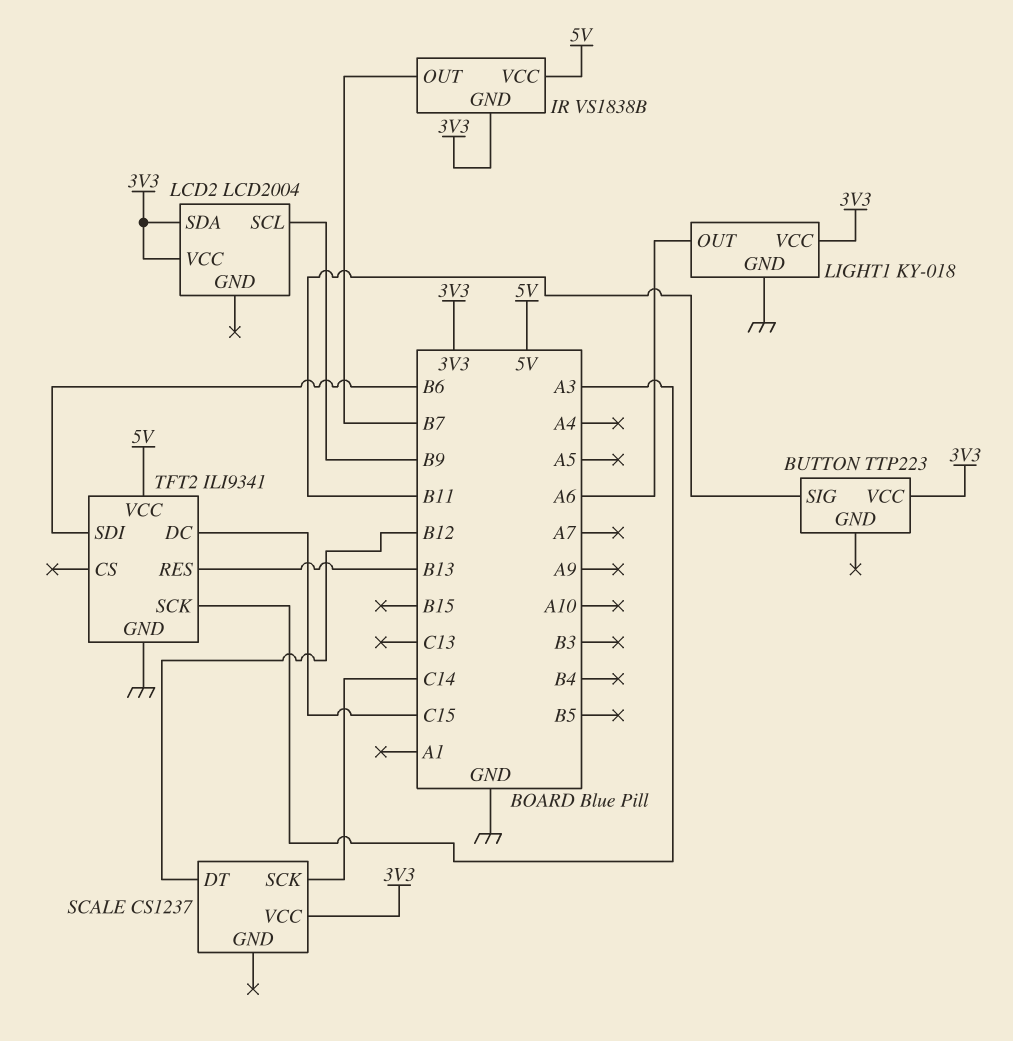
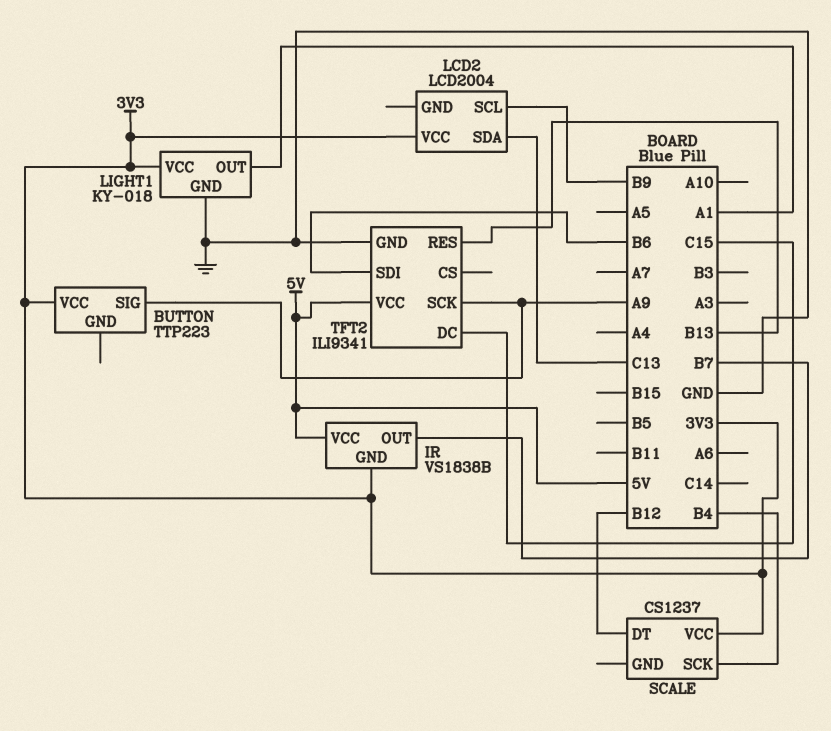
BUTTON pin SIG: B11 -> A9
LCD2 pin SDA: 3V3 -> C13
LIGHT1 pin OUT: A6 -> A1
SCALE pin SCK: C14 -> B4
TFT2 pin SCK: A3 -> A9

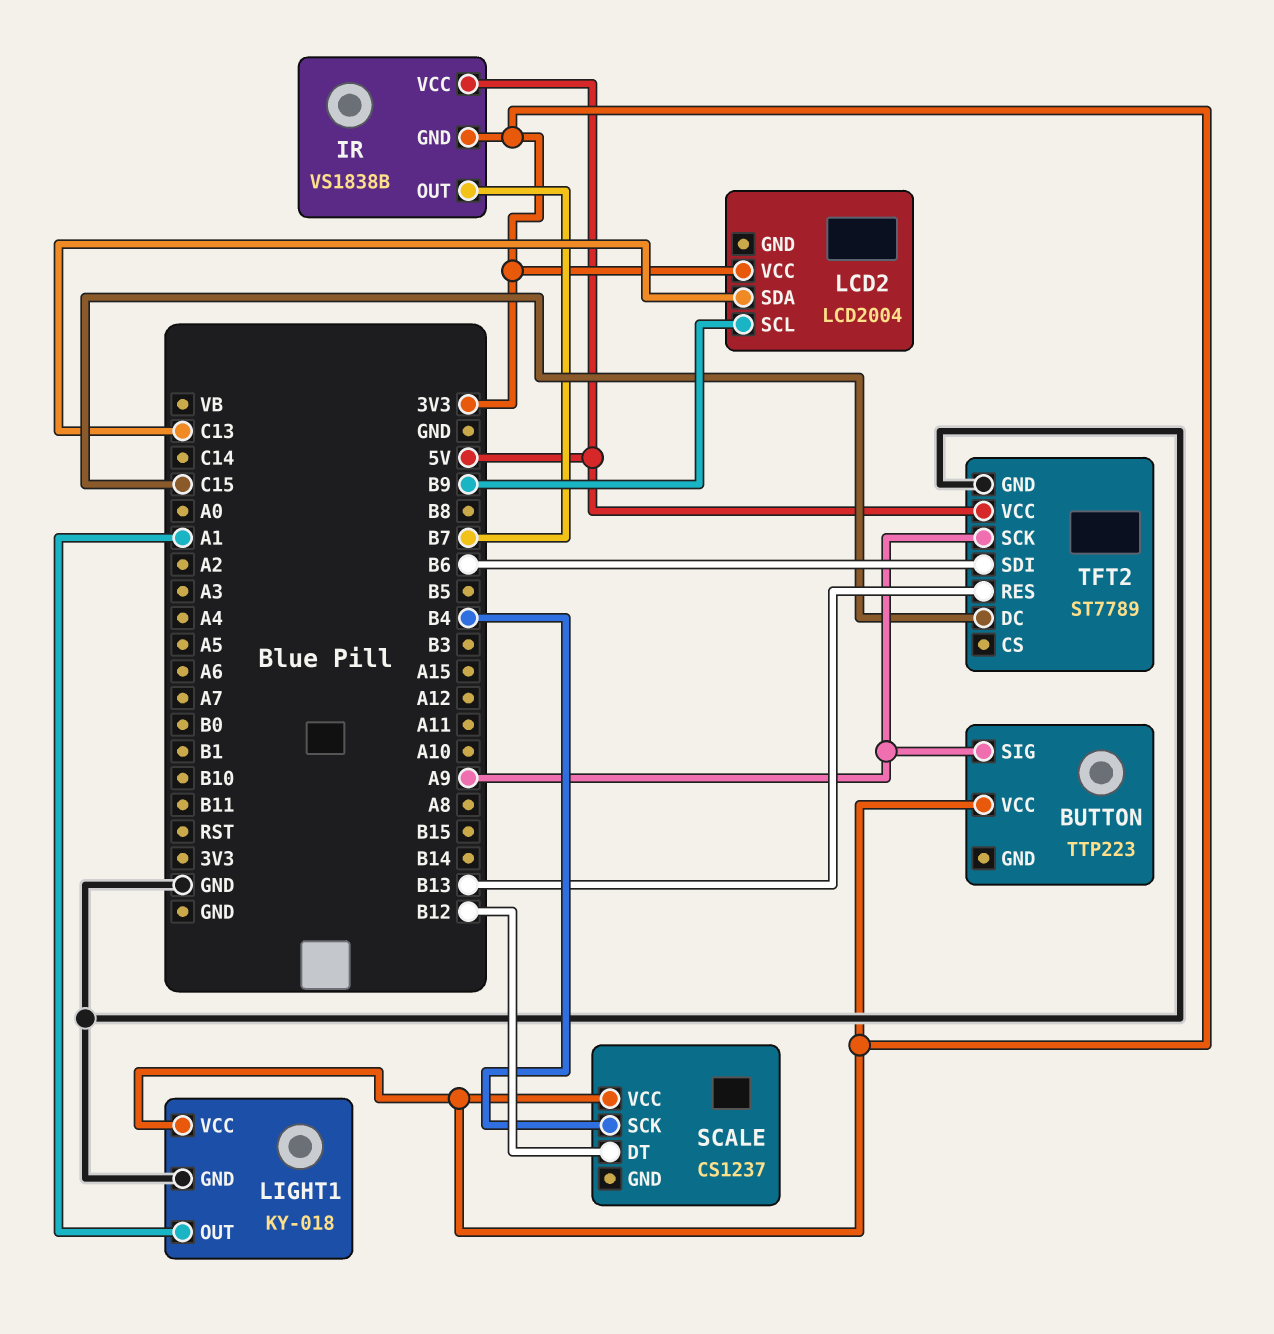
TFT2: ILI9341 -> ST7789

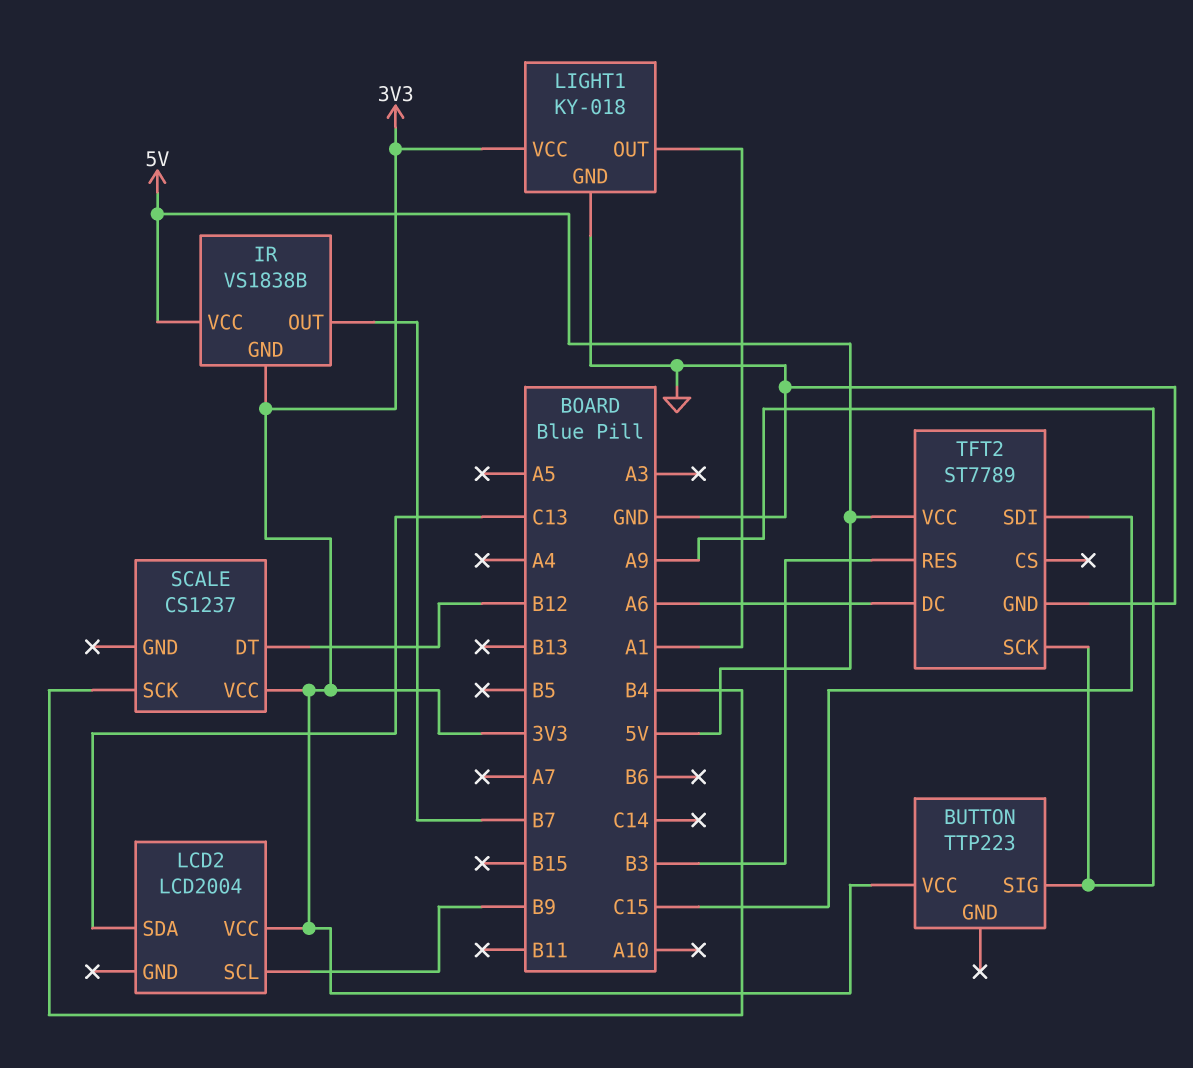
TFT2 pin DC: C15 -> A6
TFT2 pin RES: B13 -> B3
TFT2 pin SDI: B6 -> C15

